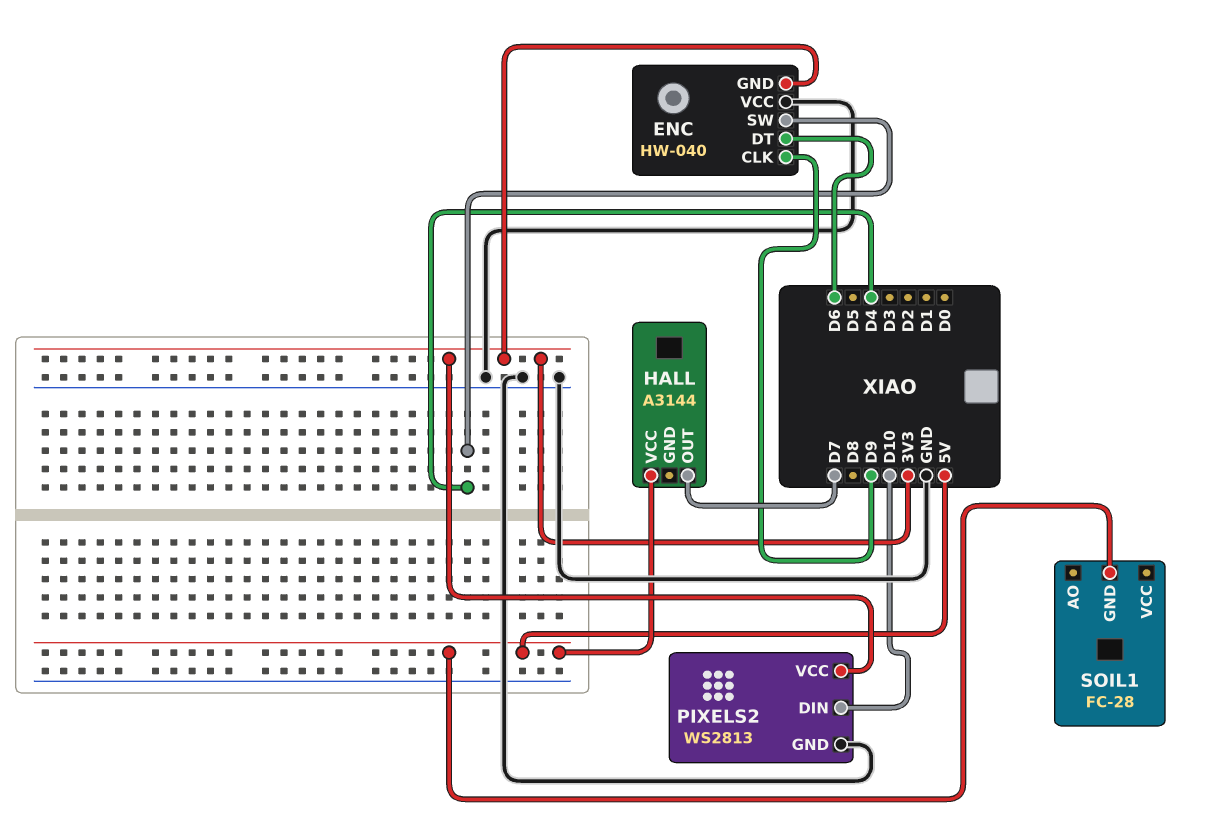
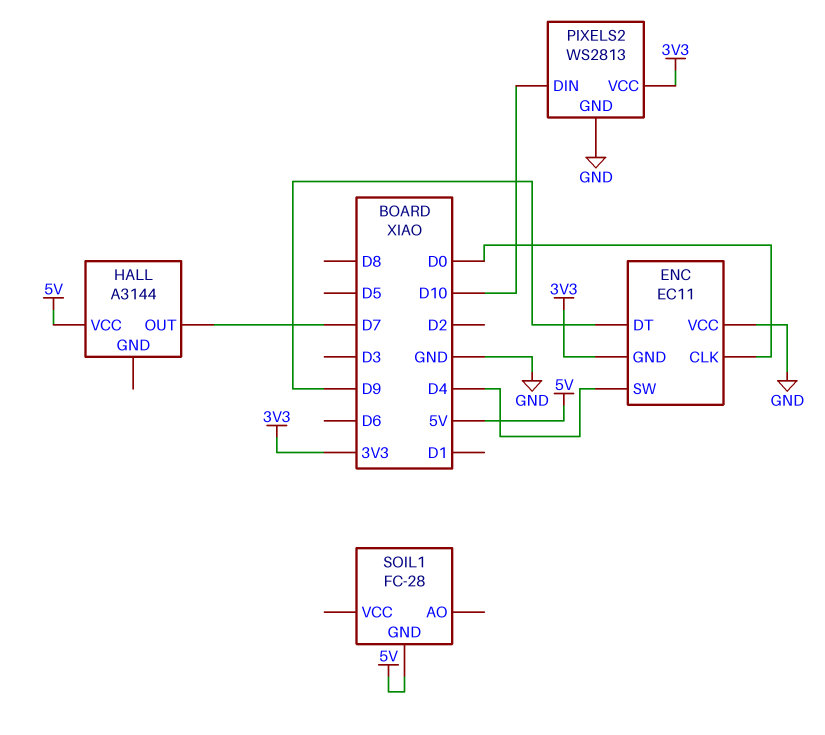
ENC: HW-040 -> EC11
ENC pin CLK: D9 -> D0
ENC pin DT: D6 -> D9

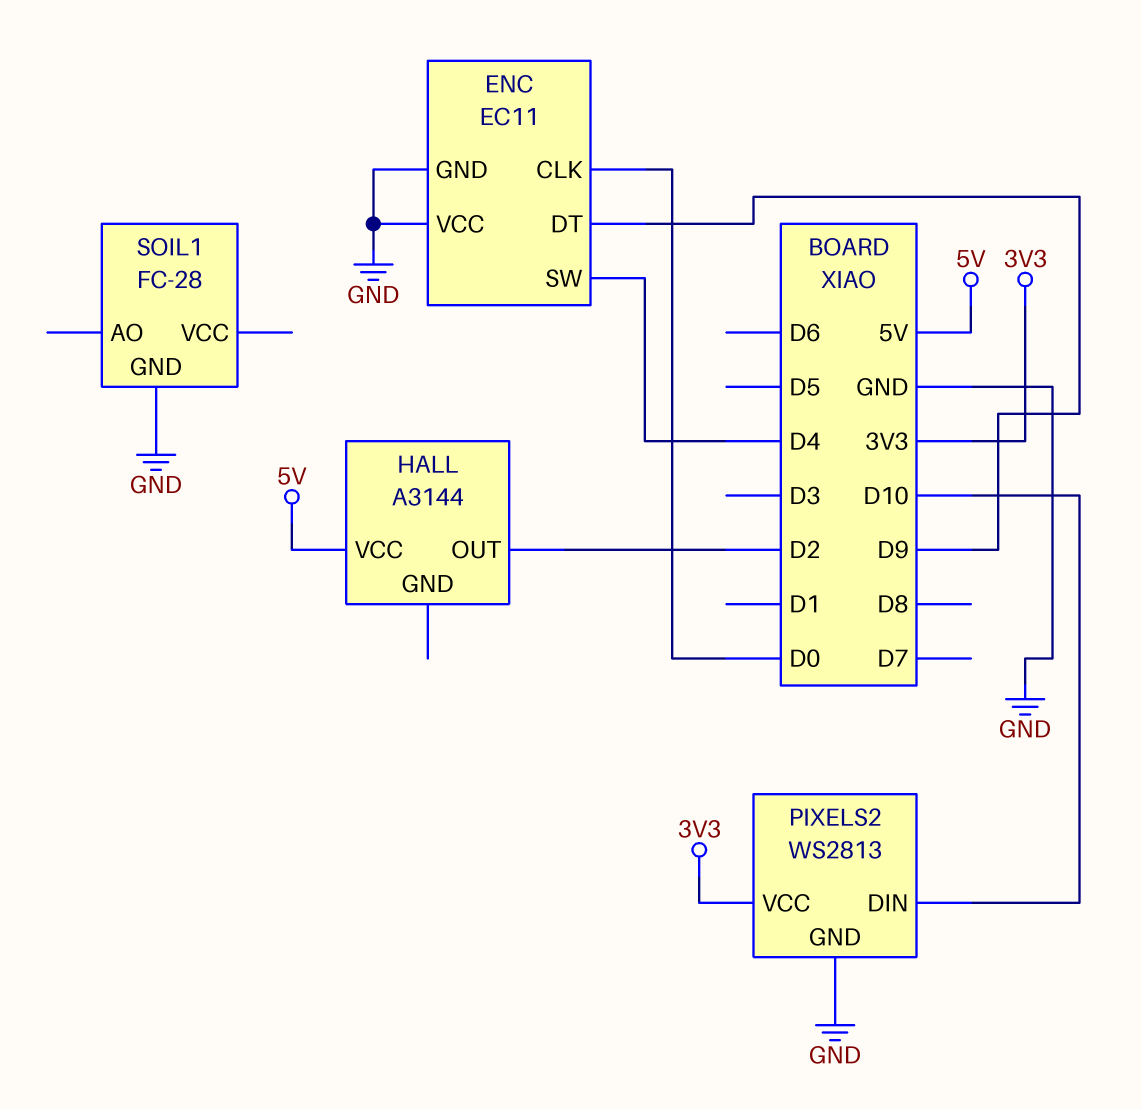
ENC pin GND: 3V3 -> GND
HALL pin OUT: D7 -> D2
SOIL1 pin GND: 5V -> GND

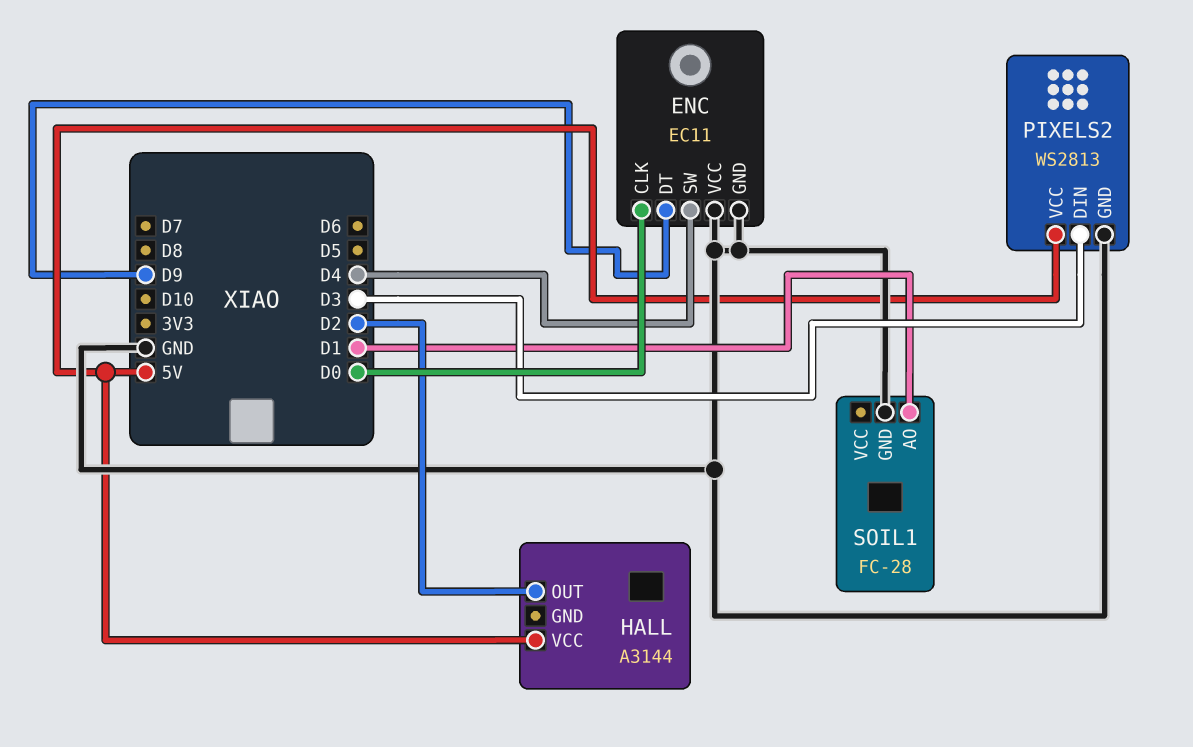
PIXELS2 pin DIN: D10 -> D3
PIXELS2 pin VCC: 3V3 -> 5V
SOIL1 pin AO: none -> D1

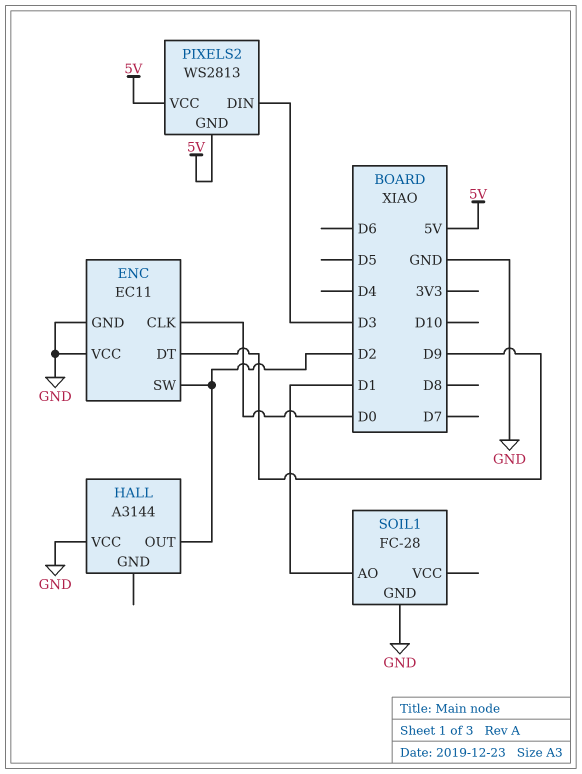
ENC pin SW: D4 -> D2
HALL pin VCC: 5V -> GND
PIXELS2 pin GND: GND -> 5V

